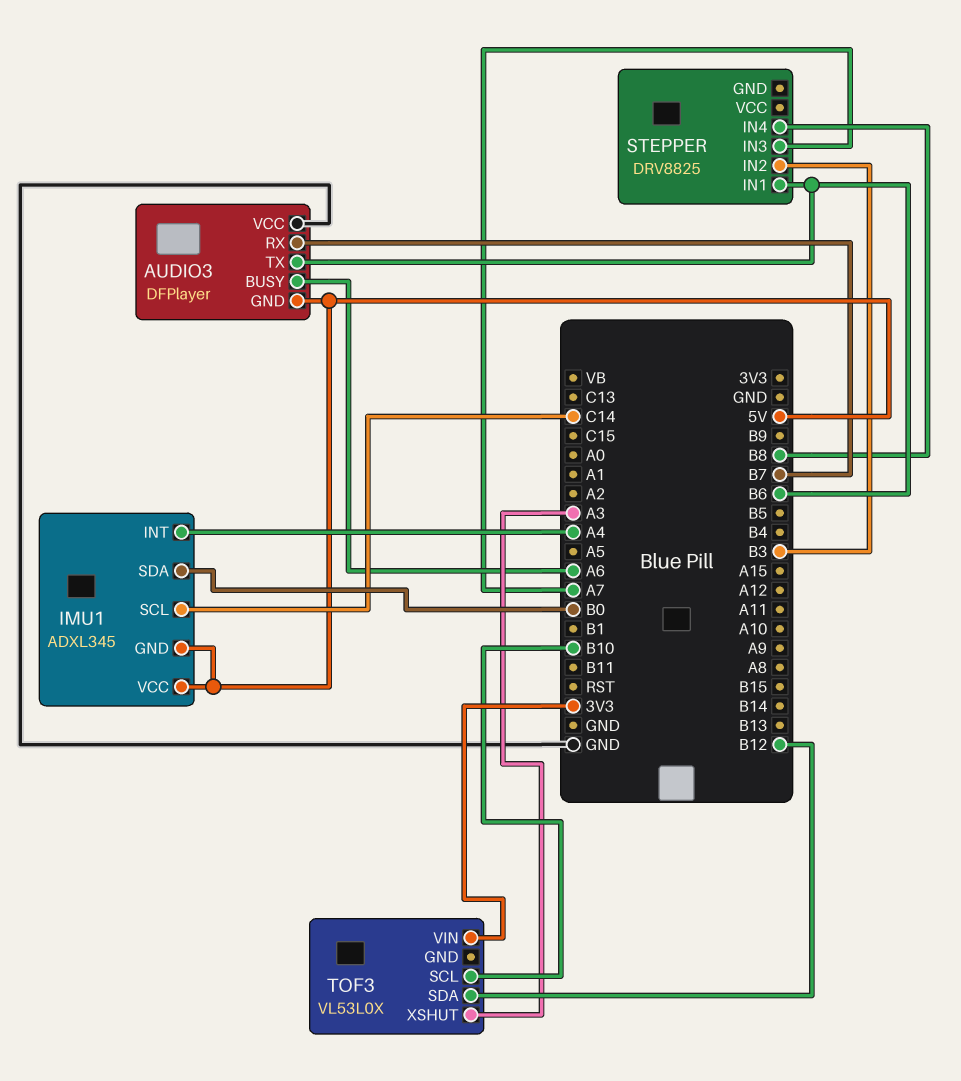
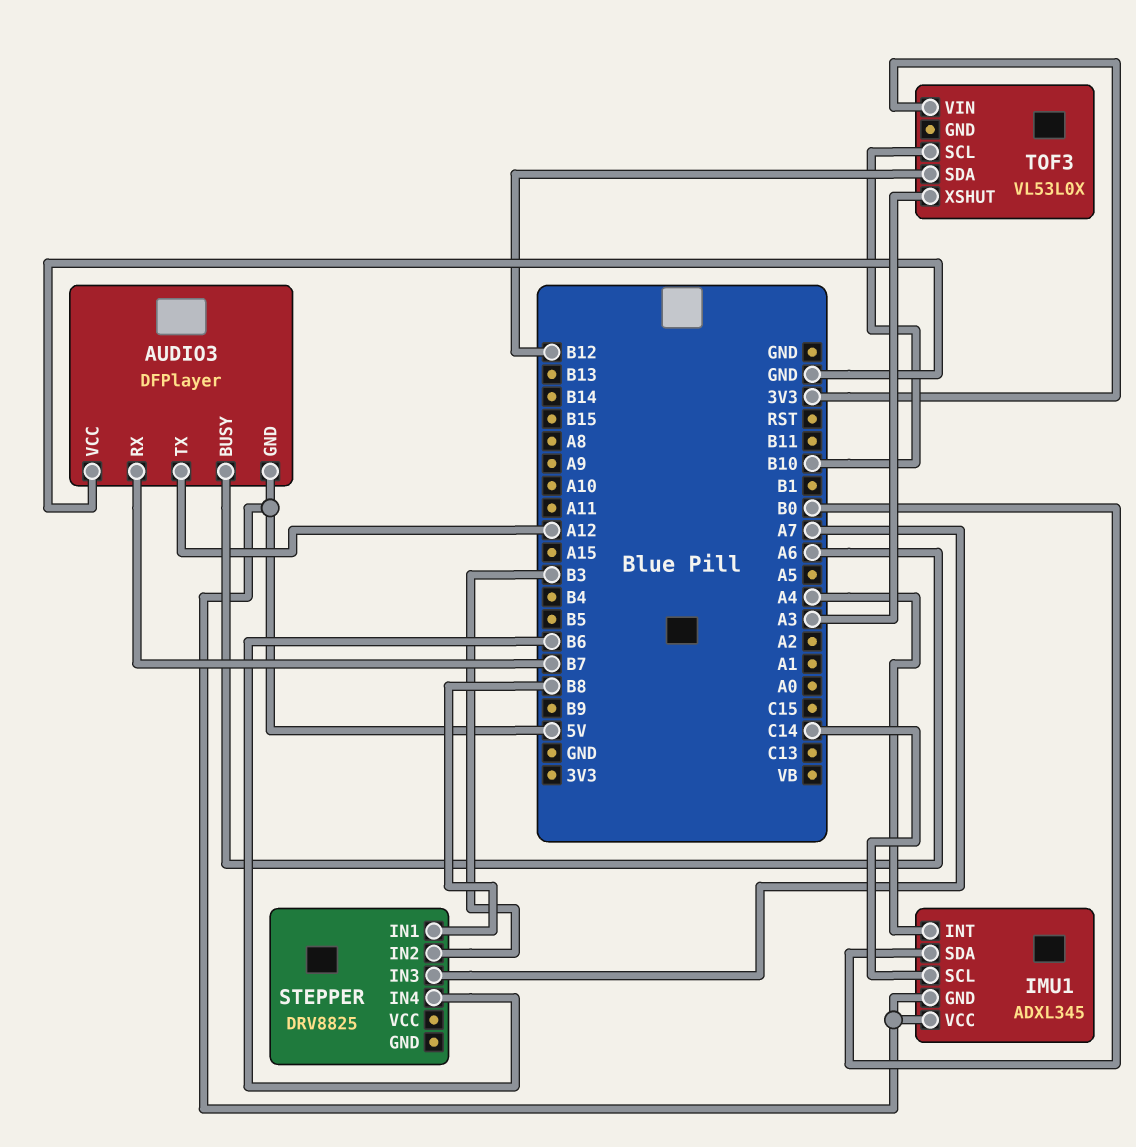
AUDIO3 pin TX: B6 -> A12
STEPPER pin IN1: B6 -> B8
STEPPER pin IN4: B8 -> B6

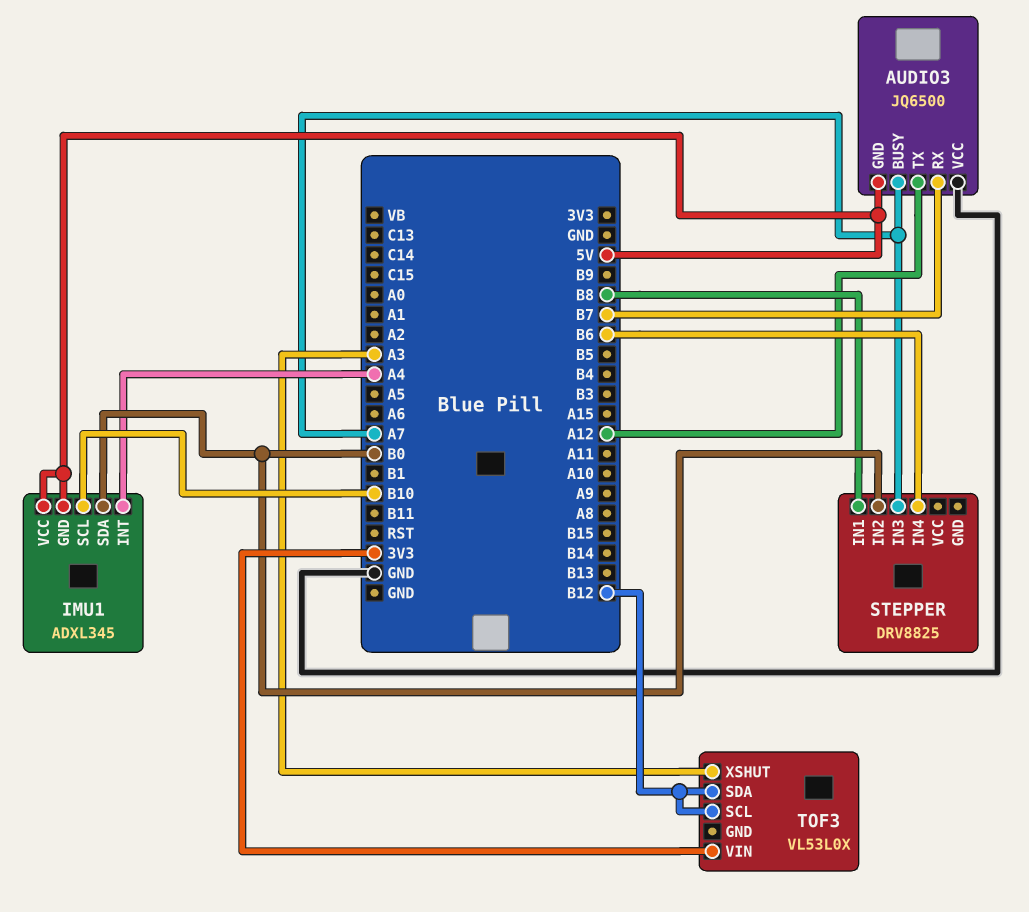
AUDIO3: DFPlayer -> JQ6500
AUDIO3 pin BUSY: A6 -> A7
IMU1 pin SCL: C14 -> B10
STEPPER pin IN2: B3 -> B0
TOF3 pin SCL: B10 -> B12

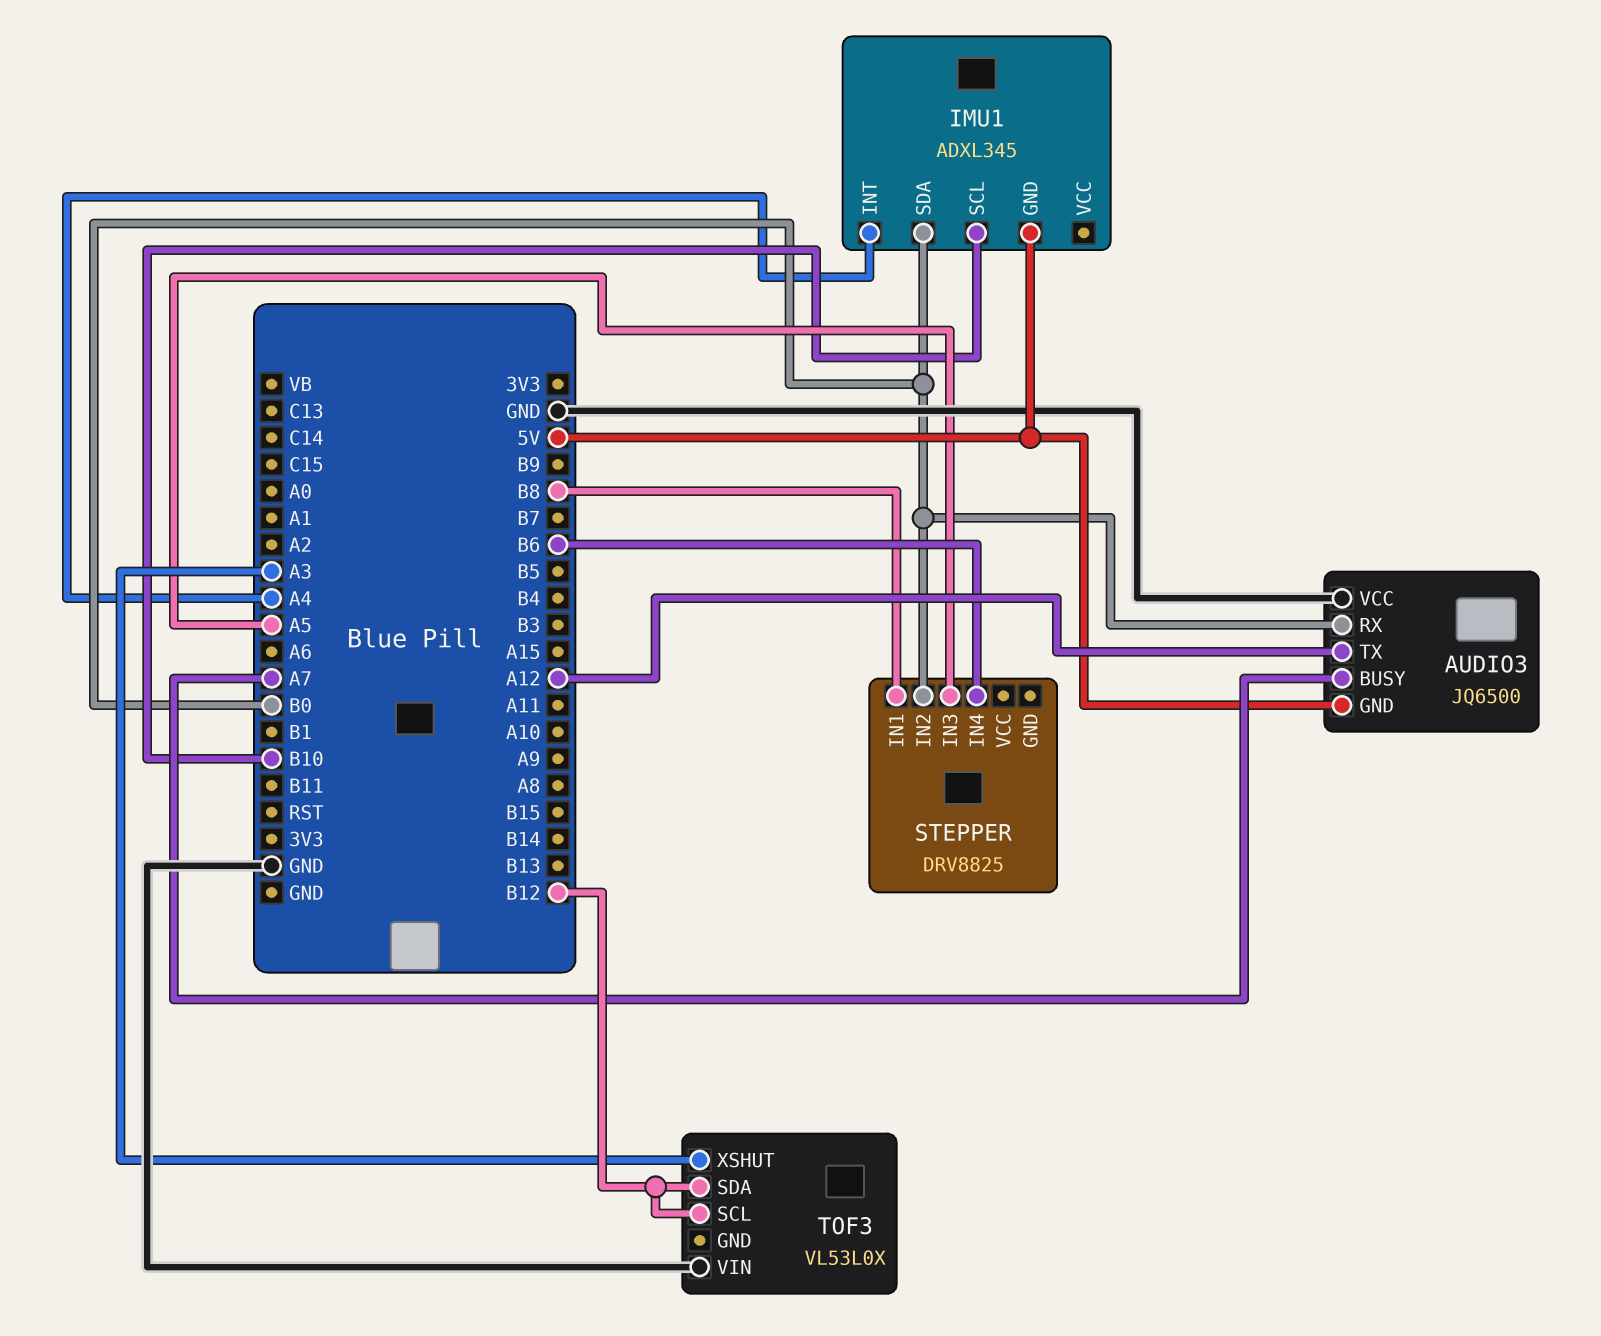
AUDIO3 pin RX: B7 -> B0
IMU1 pin VCC: 5V -> none
STEPPER pin IN3: A7 -> A5
TOF3 pin VIN: 3V3 -> GND

